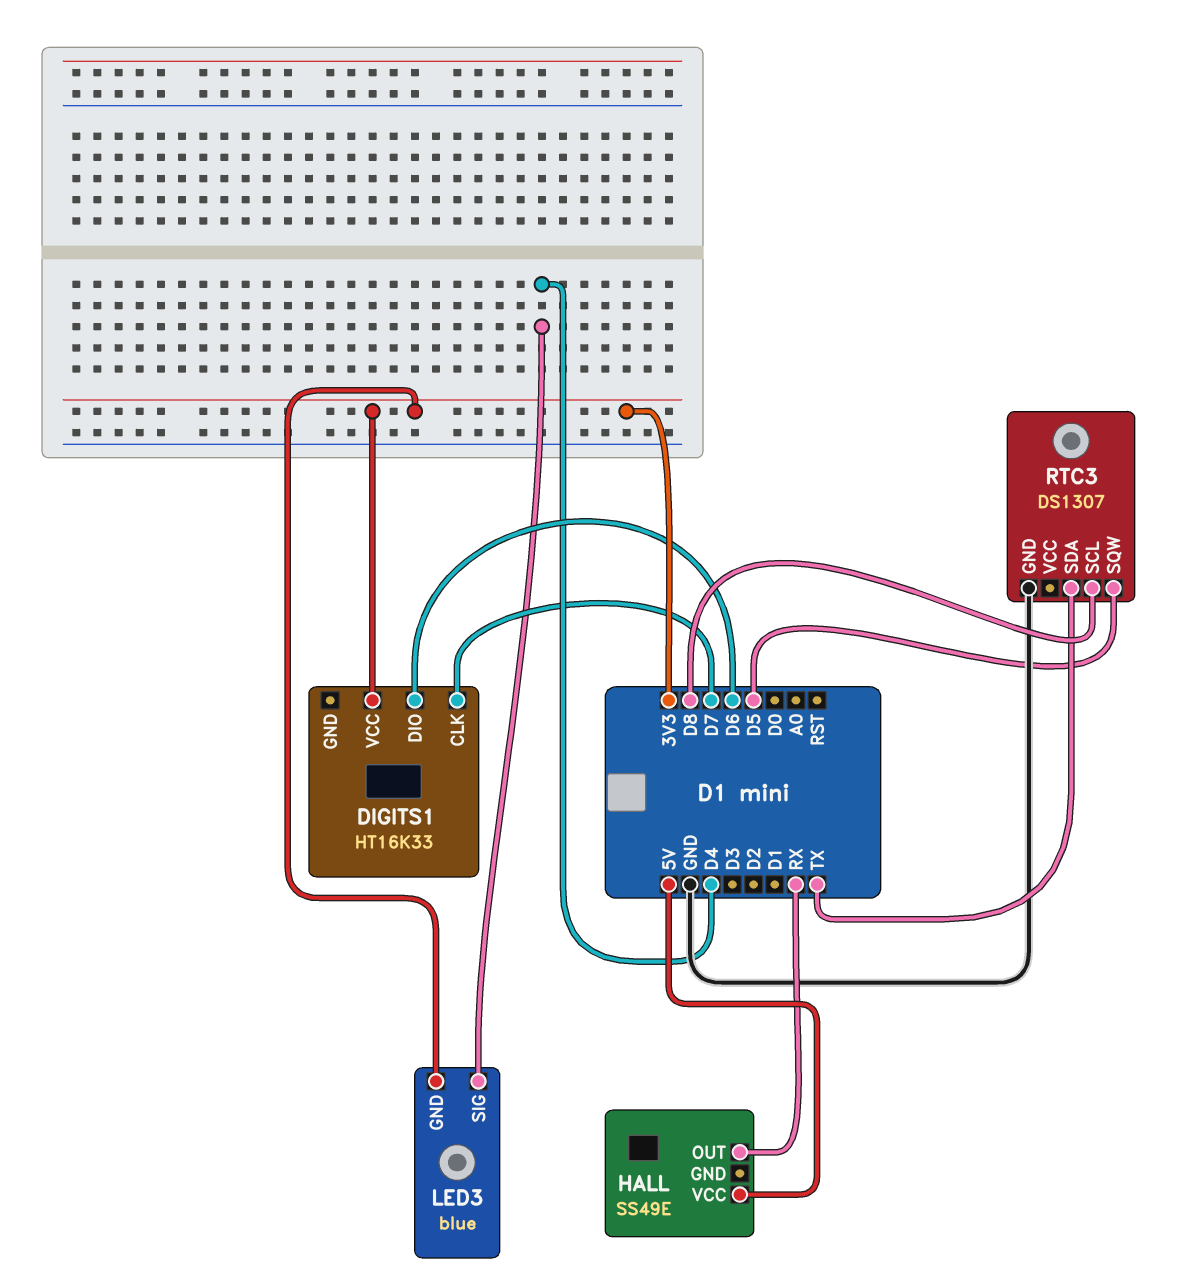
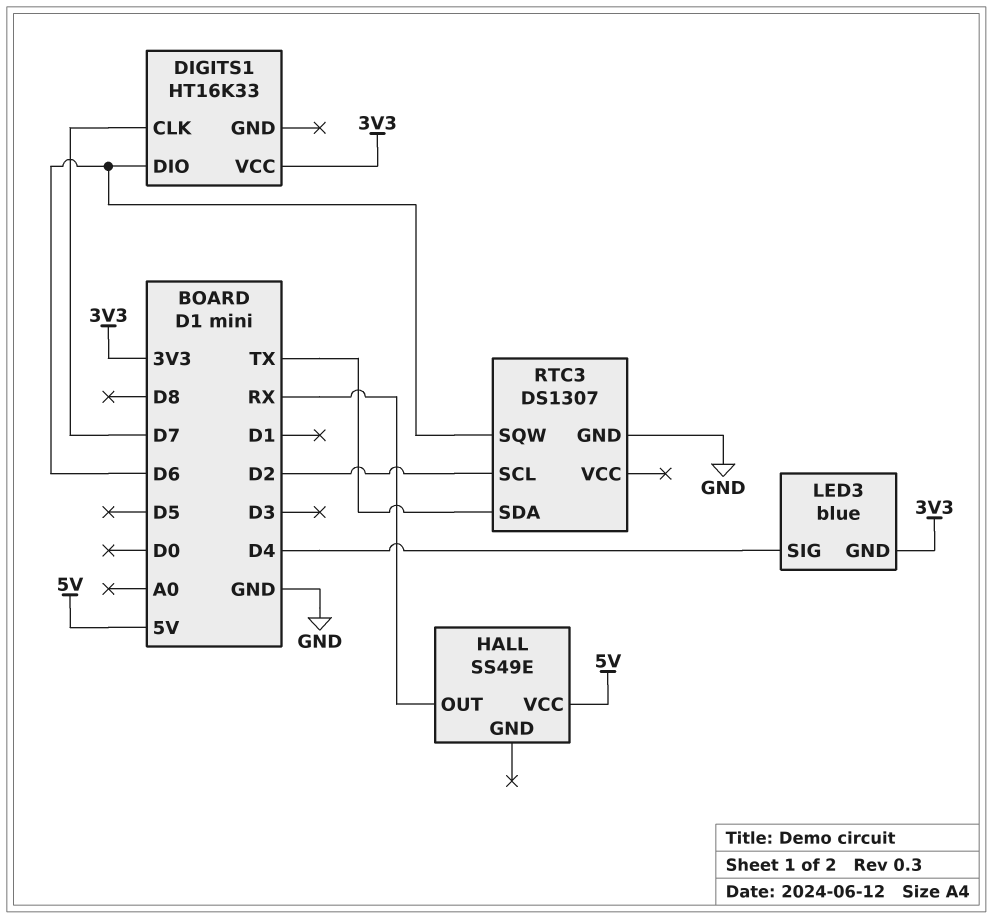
RTC3 pin SCL: D8 -> D2
RTC3 pin SQW: D5 -> D6

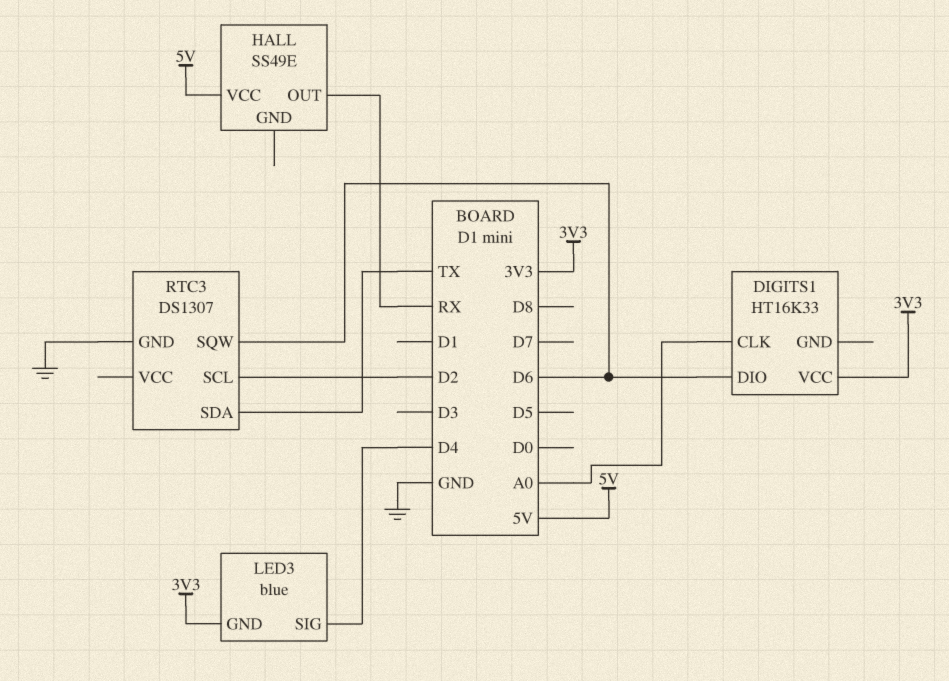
DIGITS1 pin CLK: D7 -> A0

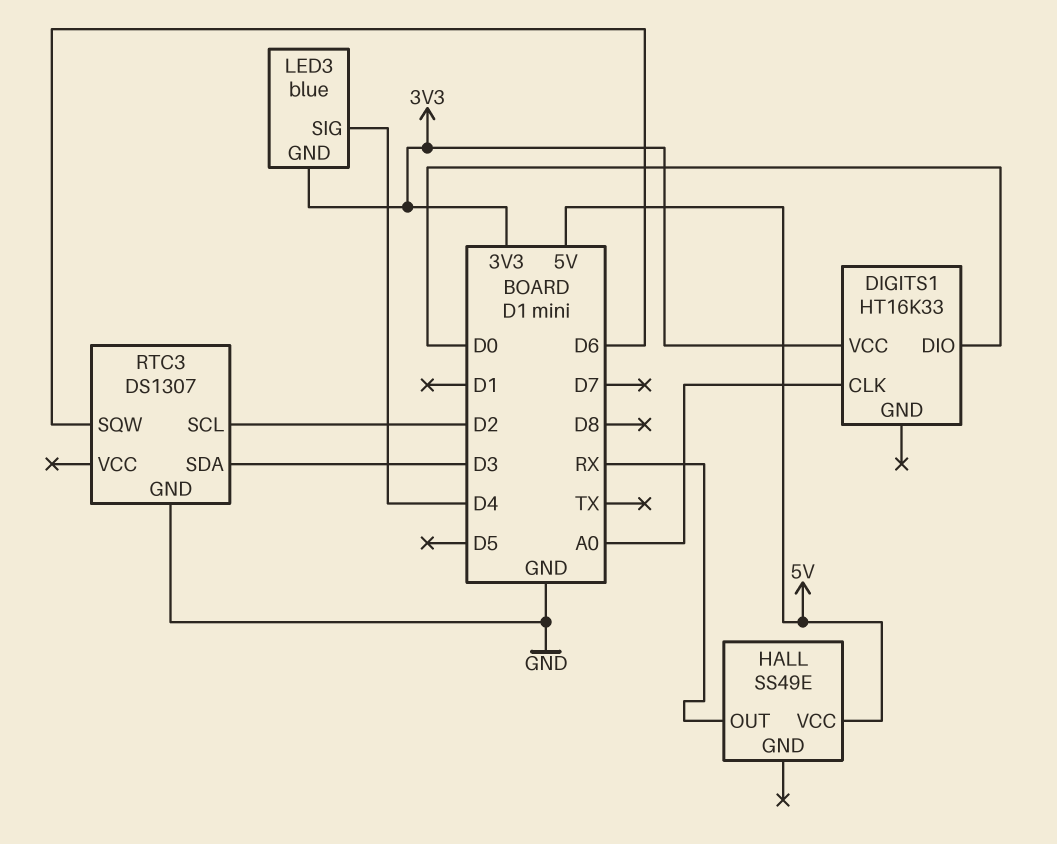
DIGITS1 pin DIO: D6 -> D0
RTC3 pin SDA: TX -> D3

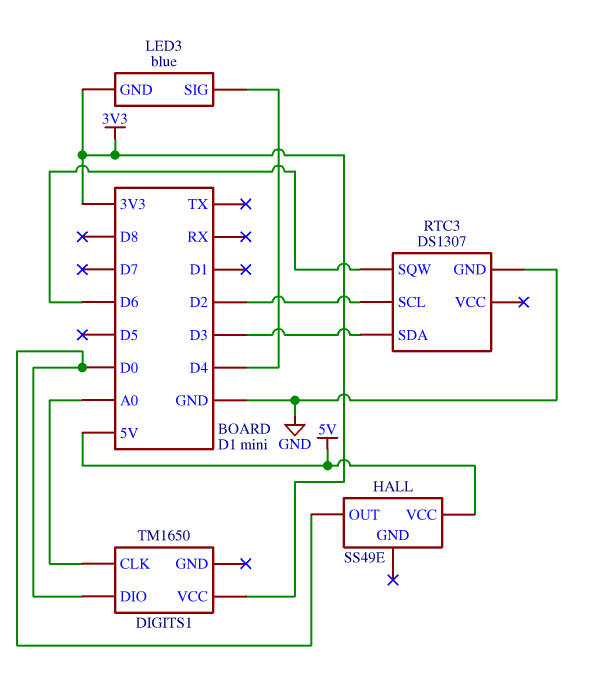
DIGITS1: HT16K33 -> TM1650
HALL pin OUT: RX -> D0

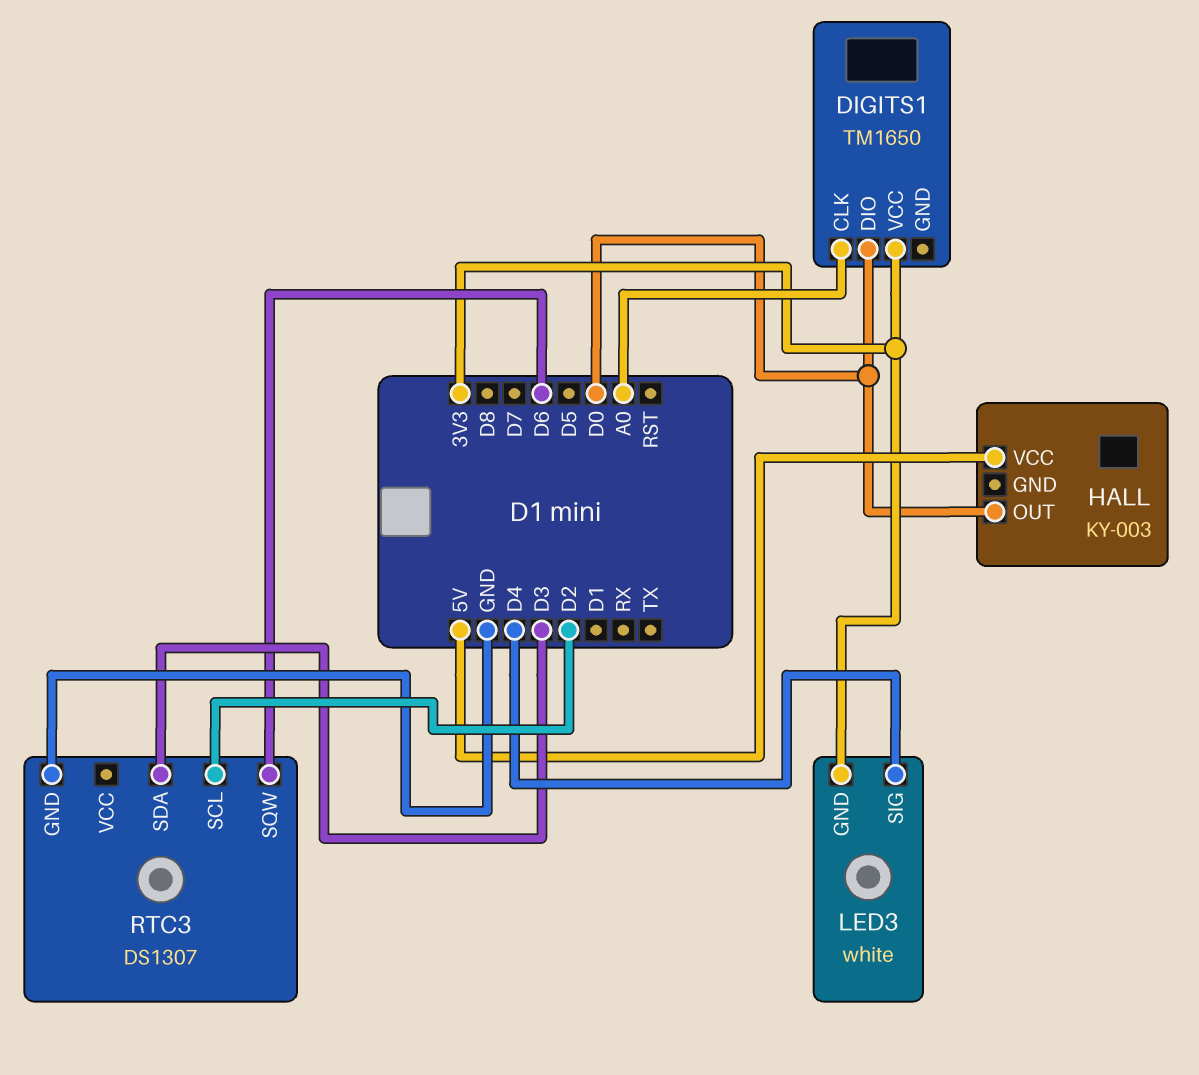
HALL: SS49E -> KY-003
LED3: blue -> white

